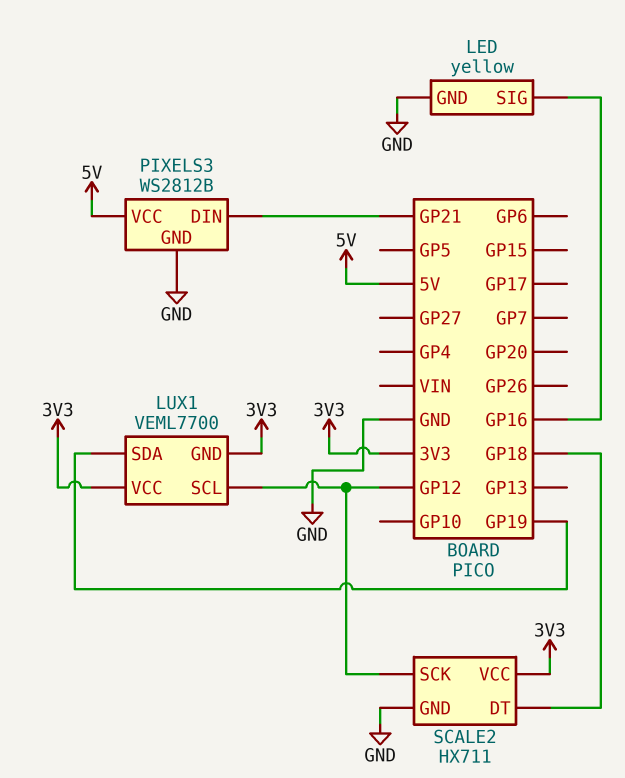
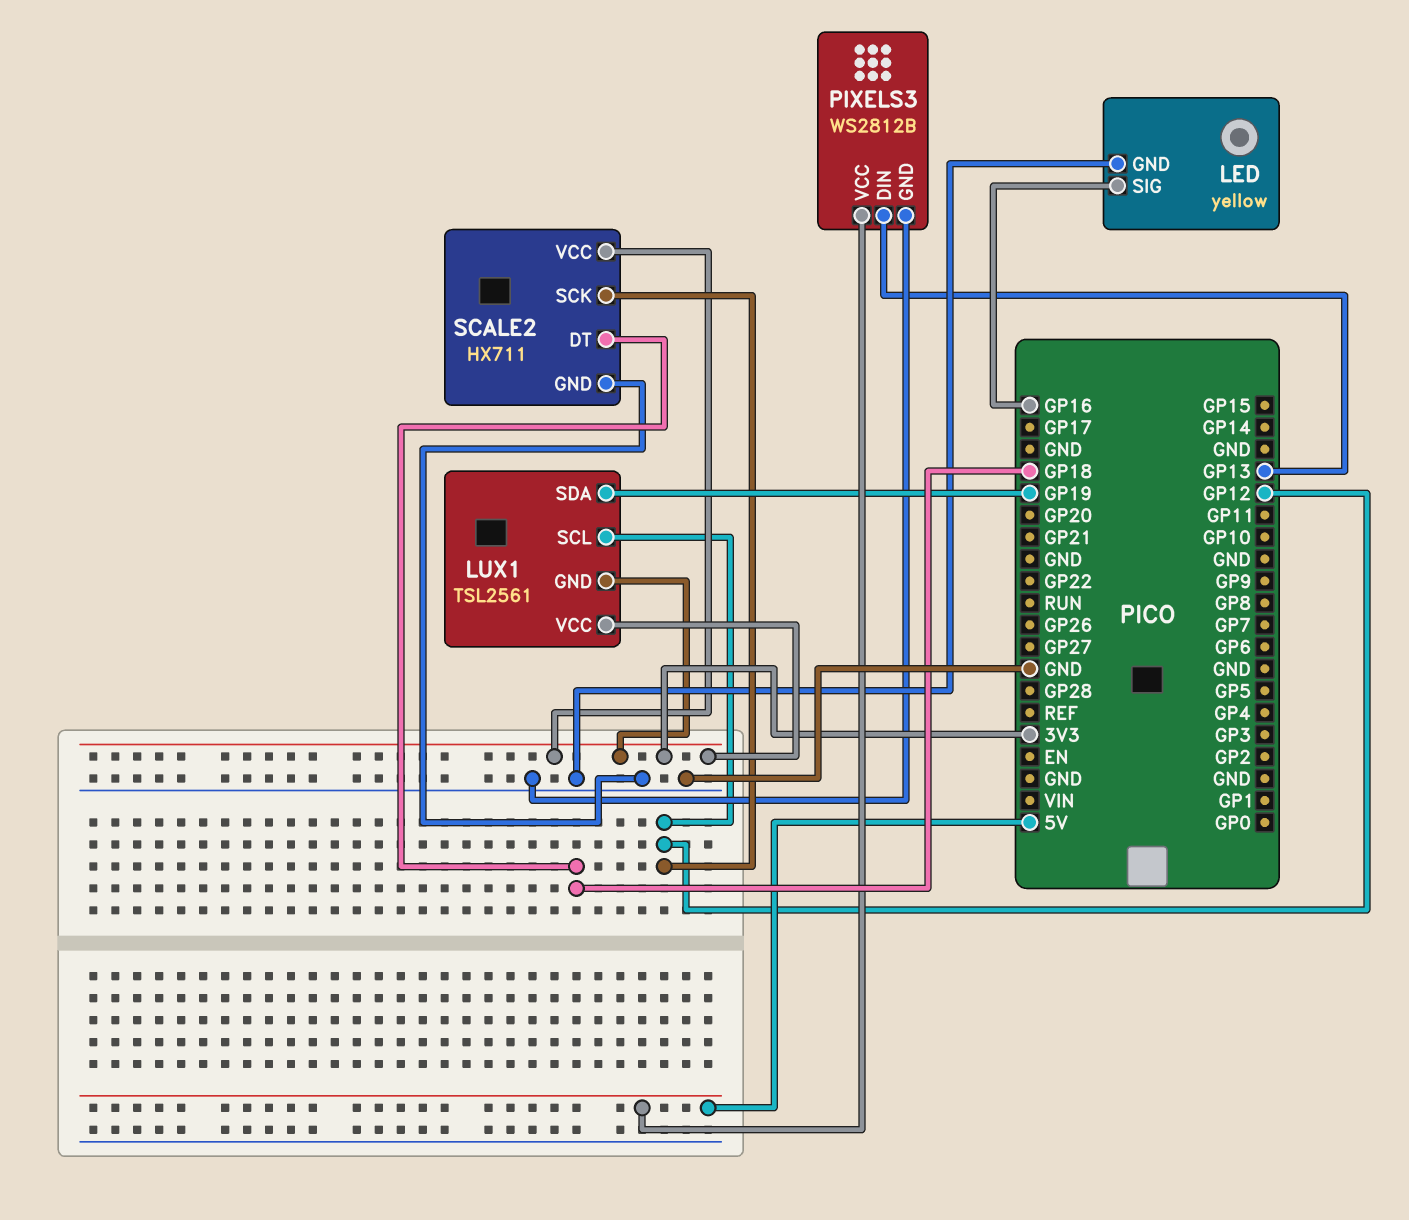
LUX1: VEML7700 -> TSL2561
PIXELS3 pin DIN: GP21 -> GP13

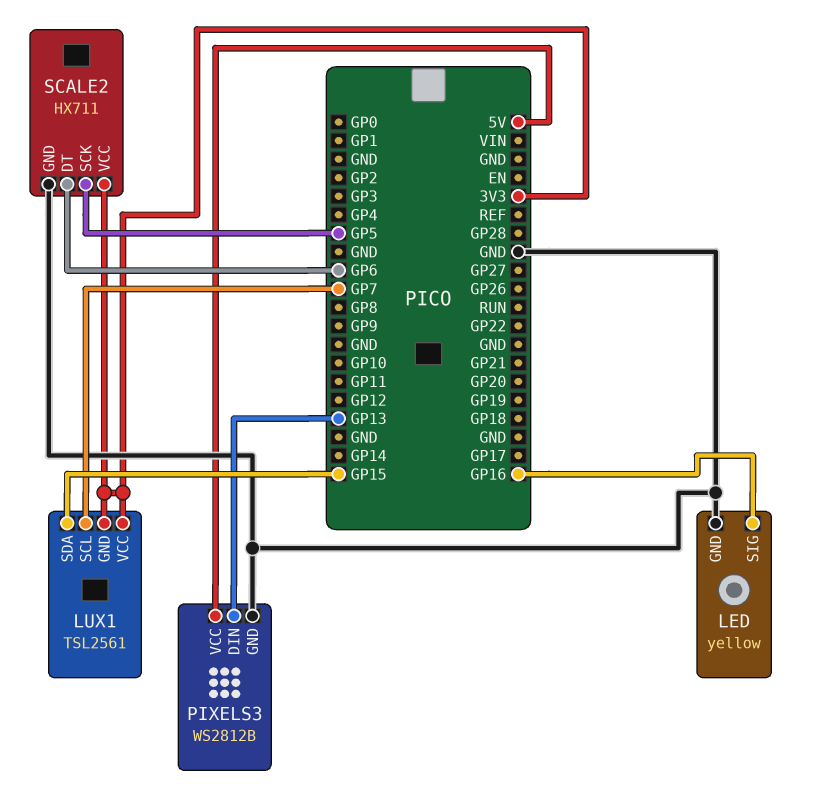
LUX1 pin SCL: GP12 -> GP7
LUX1 pin SDA: GP19 -> GP15
SCALE2 pin DT: GP18 -> GP6
SCALE2 pin SCK: GP12 -> GP5

